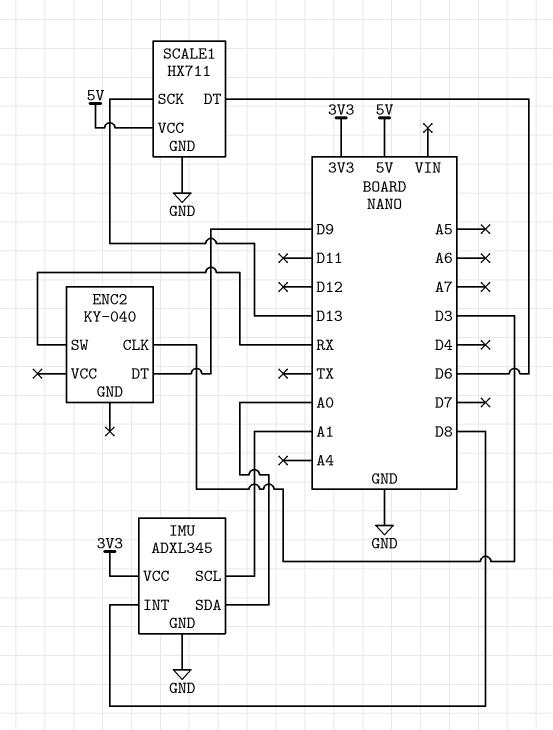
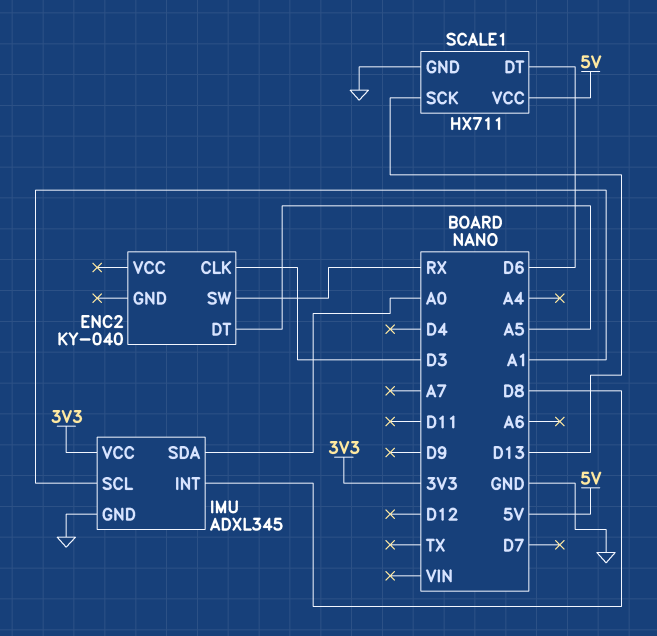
ENC2 pin DT: D9 -> A5

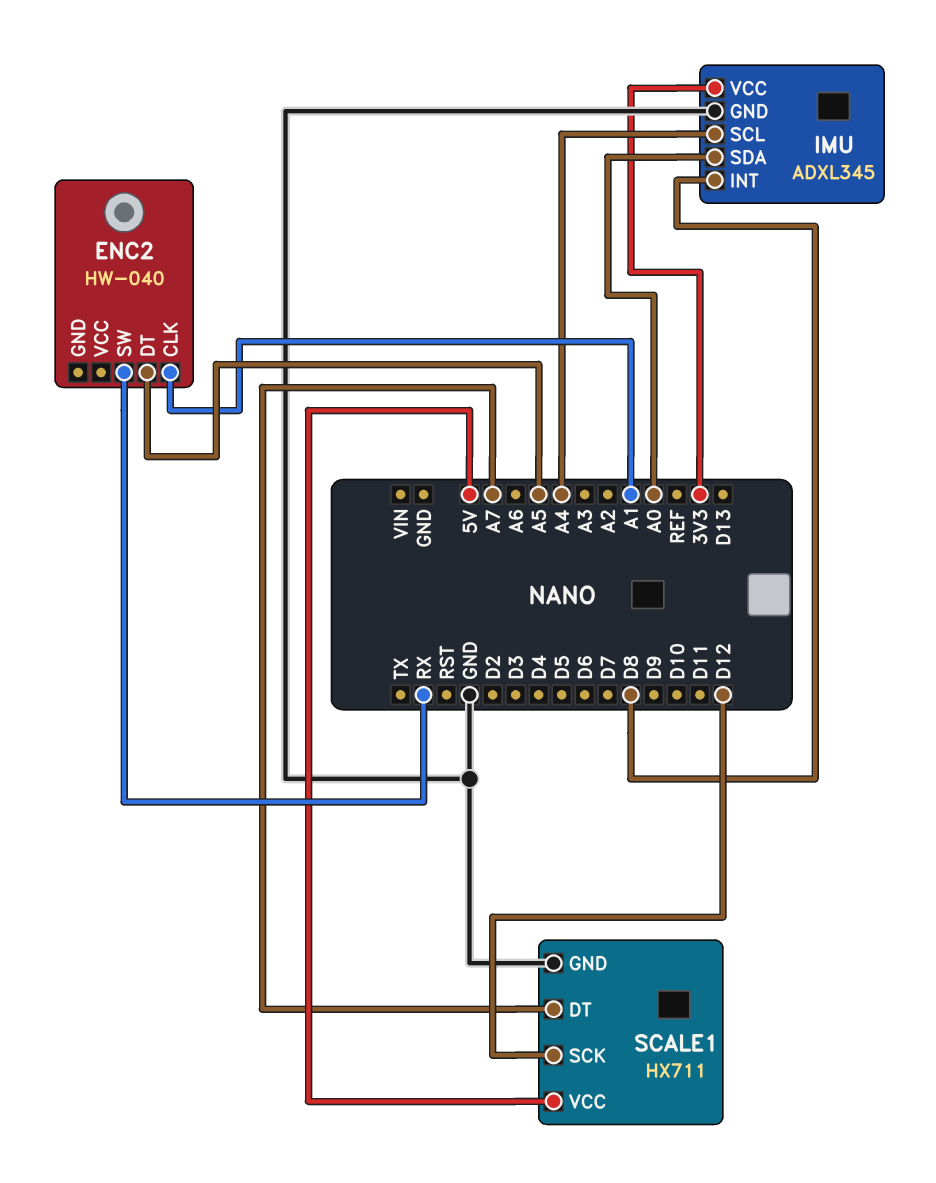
ENC2: KY-040 -> HW-040
ENC2 pin CLK: D3 -> A1
IMU pin SCL: A1 -> A4
SCALE1 pin DT: D6 -> A7
SCALE1 pin SCK: D13 -> D12

